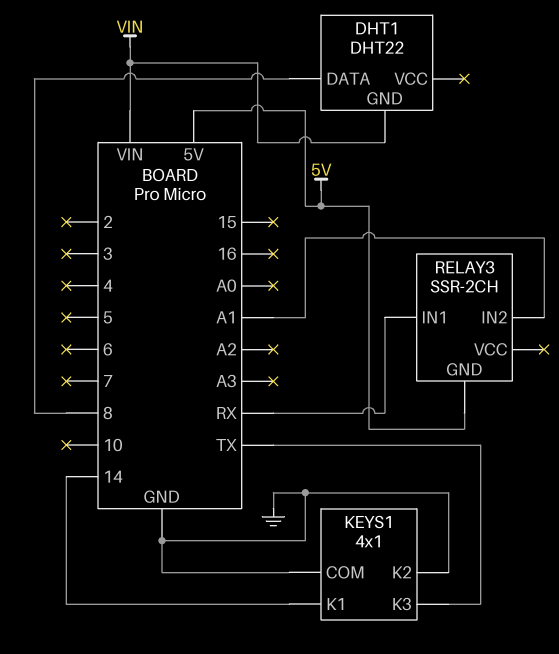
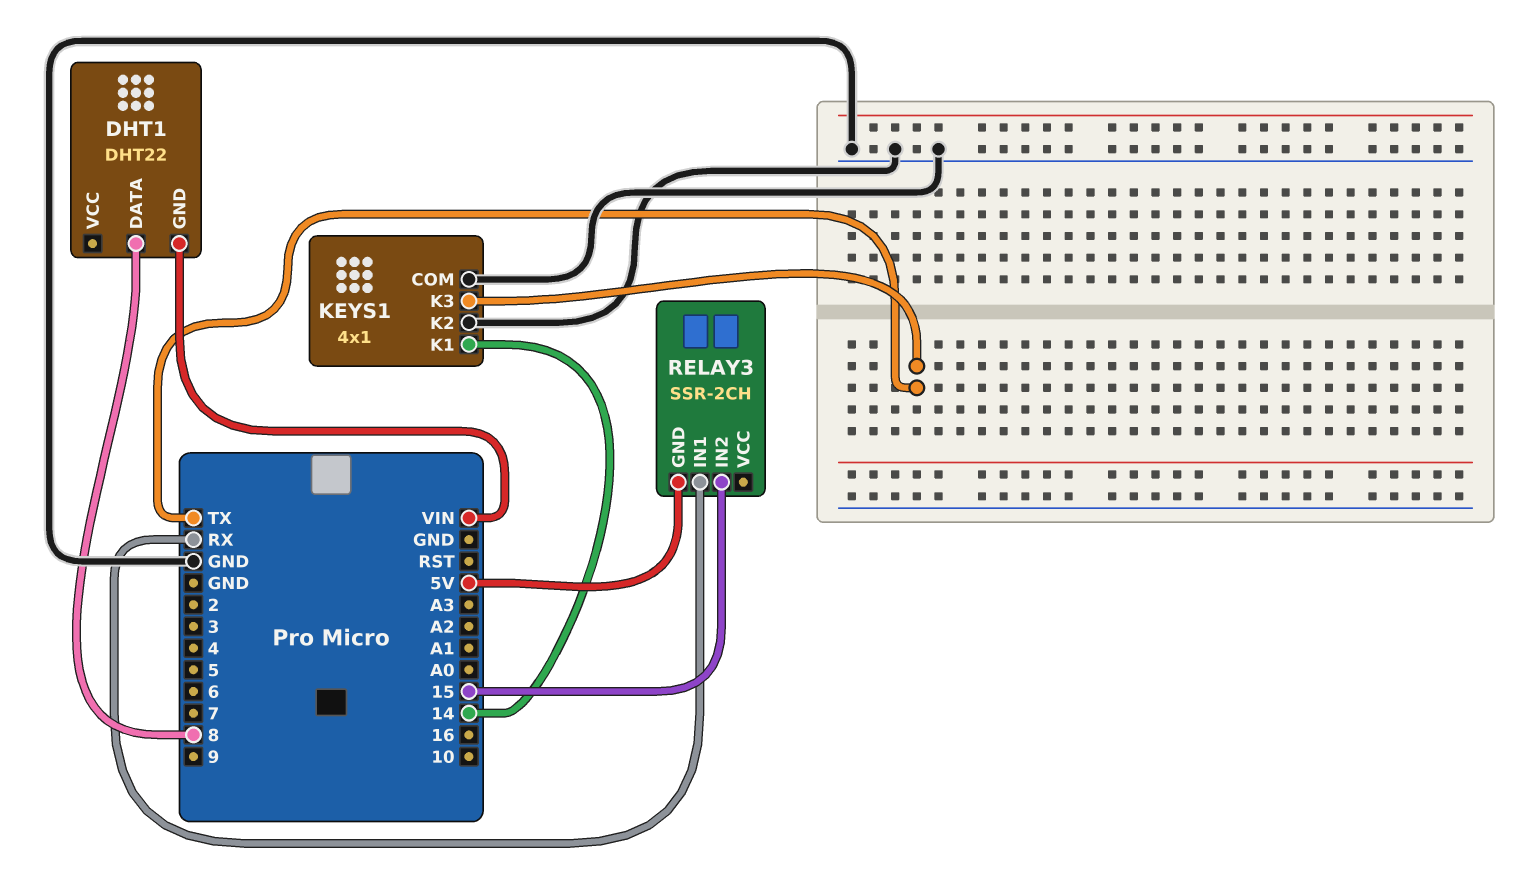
RELAY3 pin IN2: A1 -> 15

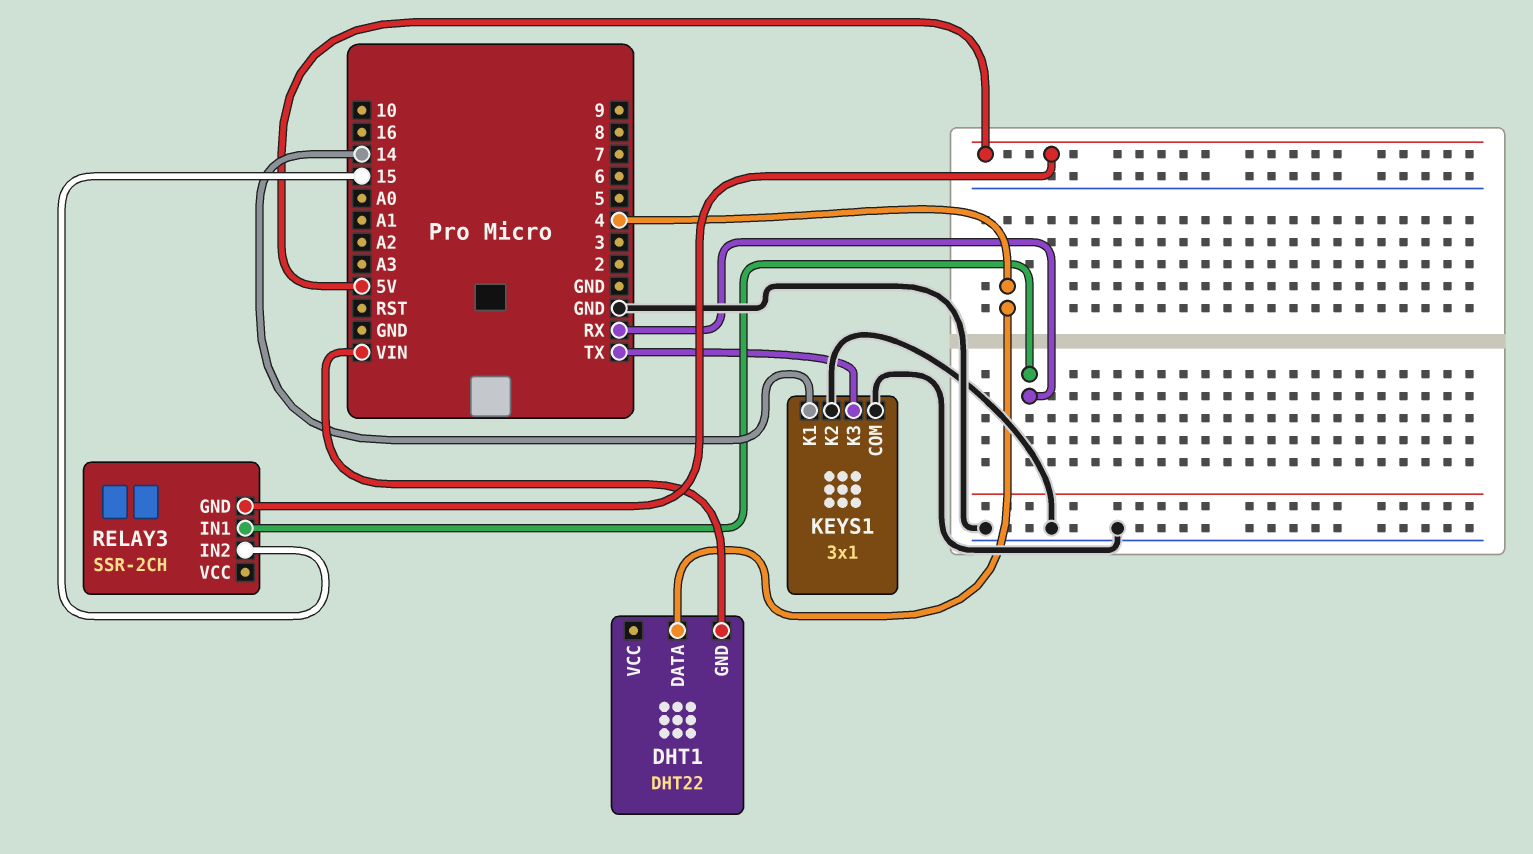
DHT1 pin DATA: 8 -> 4
KEYS1: 4x1 -> 3x1

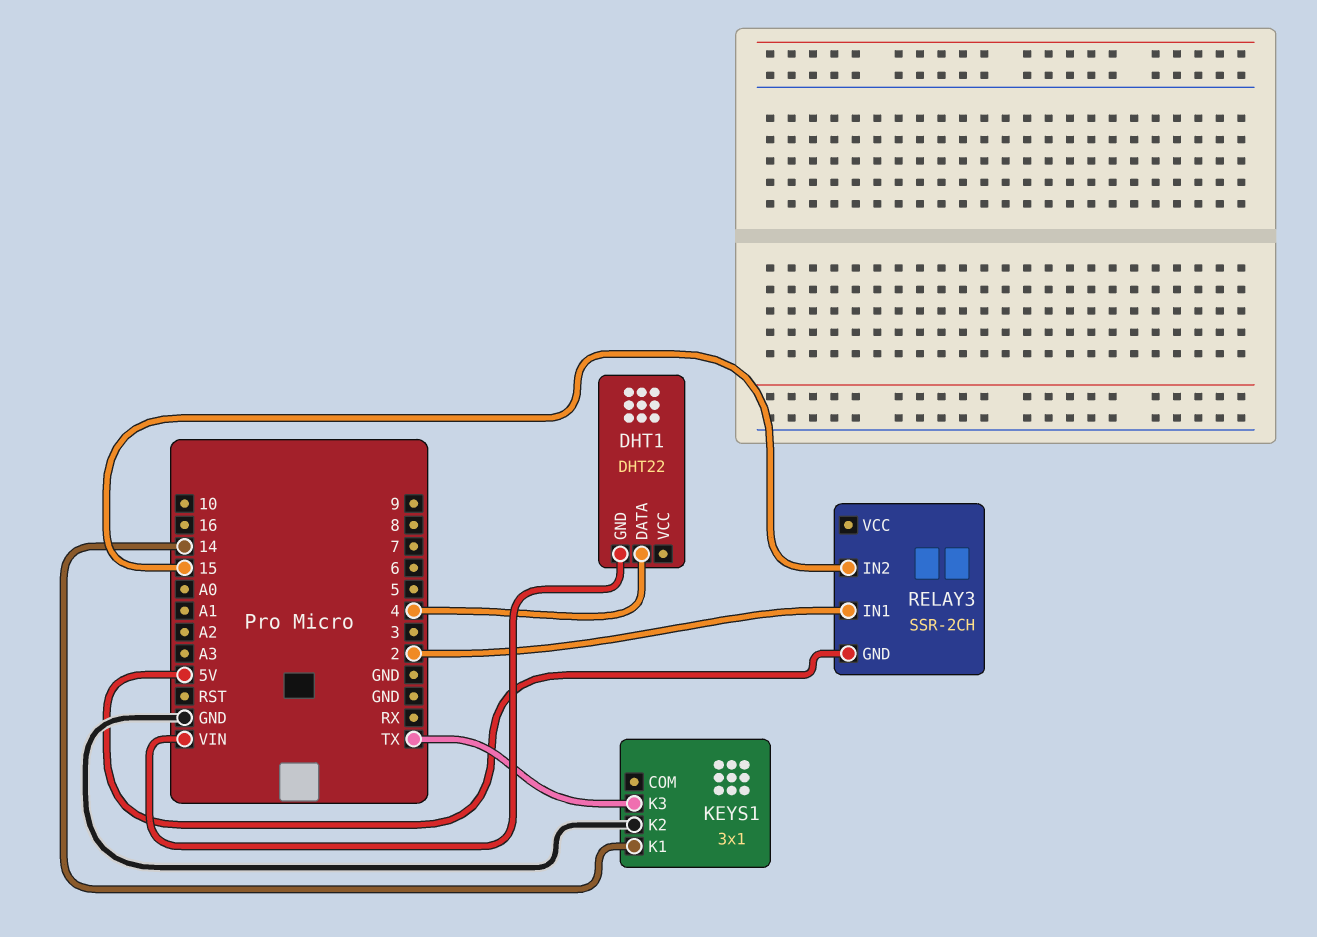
KEYS1 pin COM: GND -> none
RELAY3 pin IN1: RX -> 2

